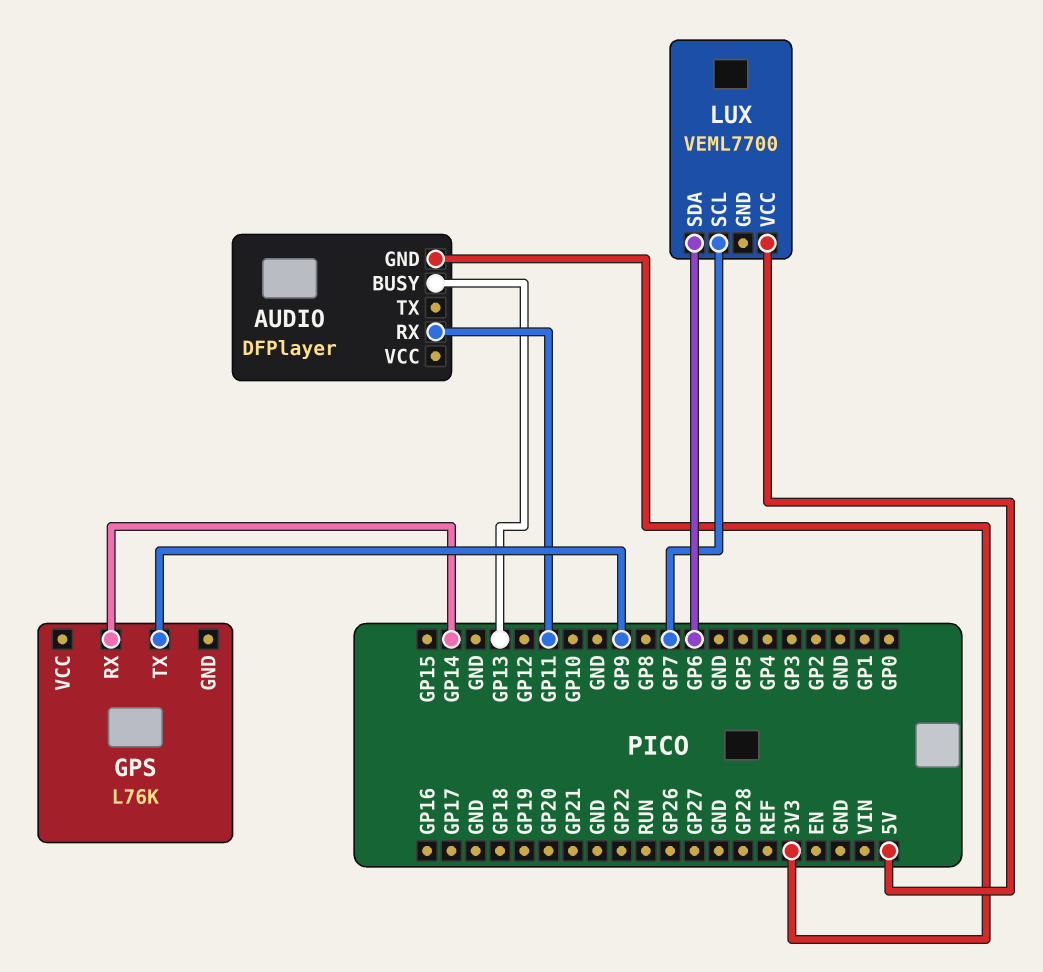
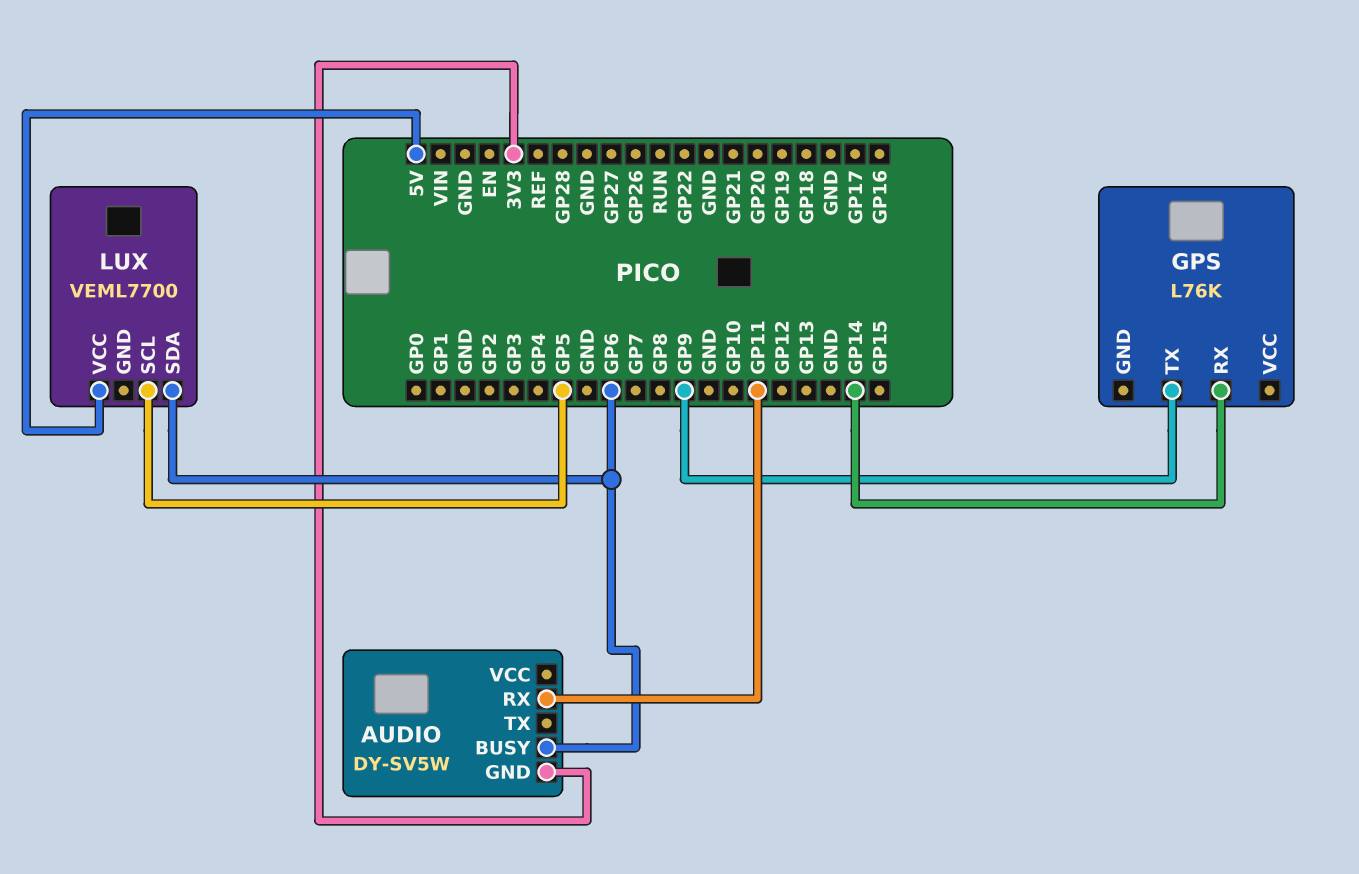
AUDIO: DFPlayer -> DY-SV5W
AUDIO pin BUSY: GP13 -> GP6
LUX pin SCL: GP7 -> GP5

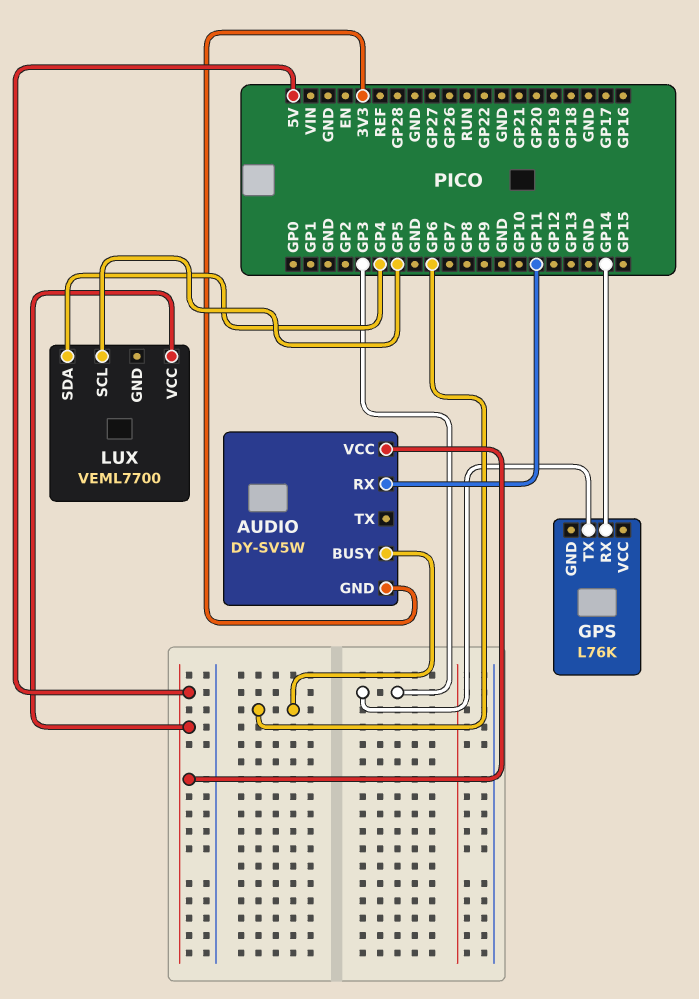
AUDIO pin VCC: none -> 5V
GPS pin TX: GP9 -> GP3
LUX pin SDA: GP6 -> GP4

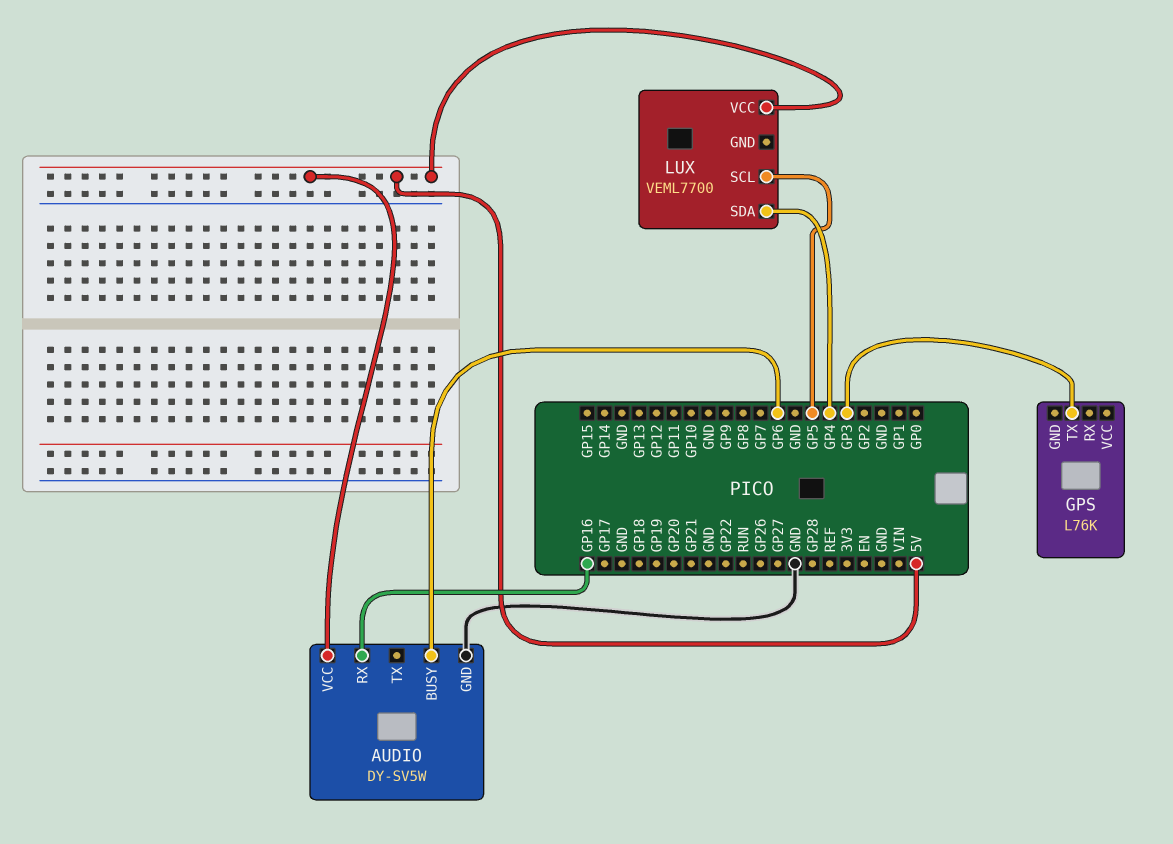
AUDIO pin GND: 3V3 -> GND
AUDIO pin RX: GP11 -> GP16
GPS pin RX: GP14 -> none

